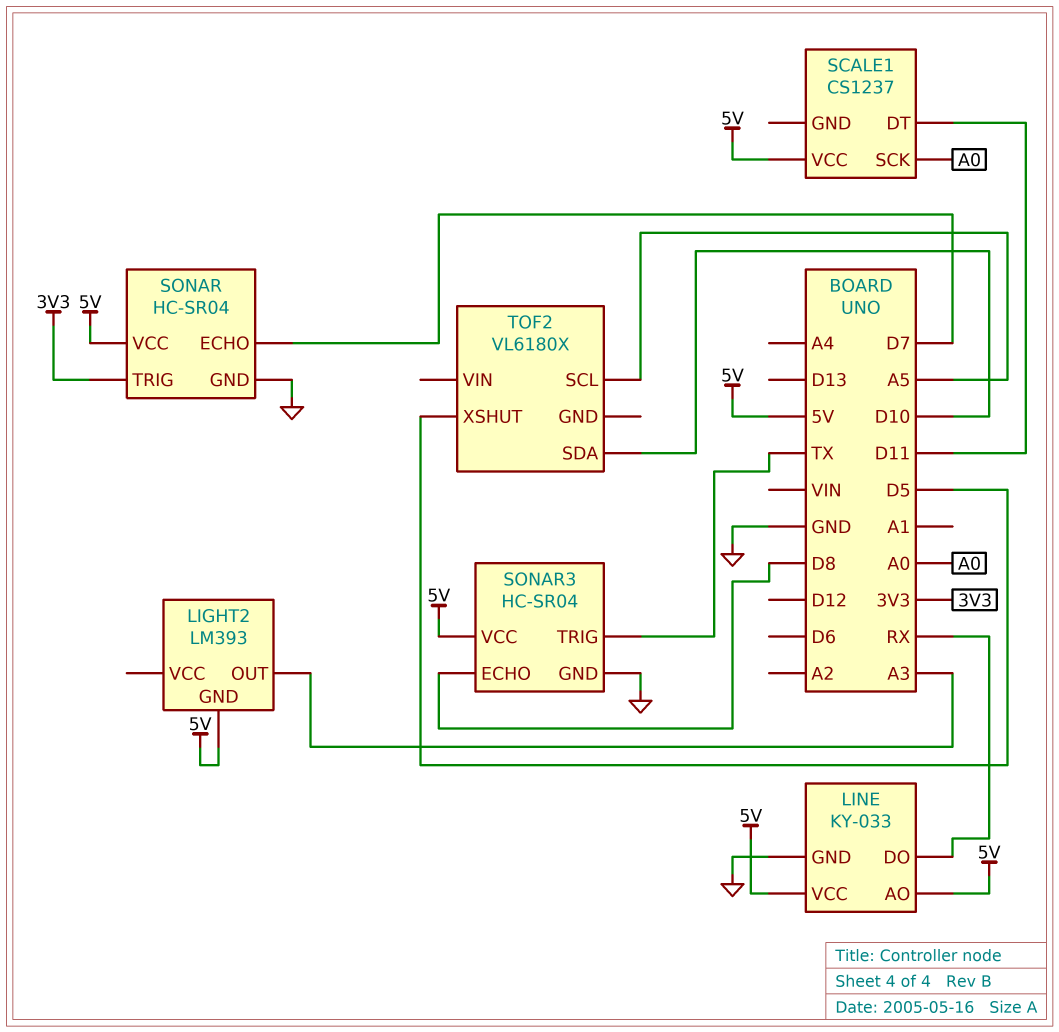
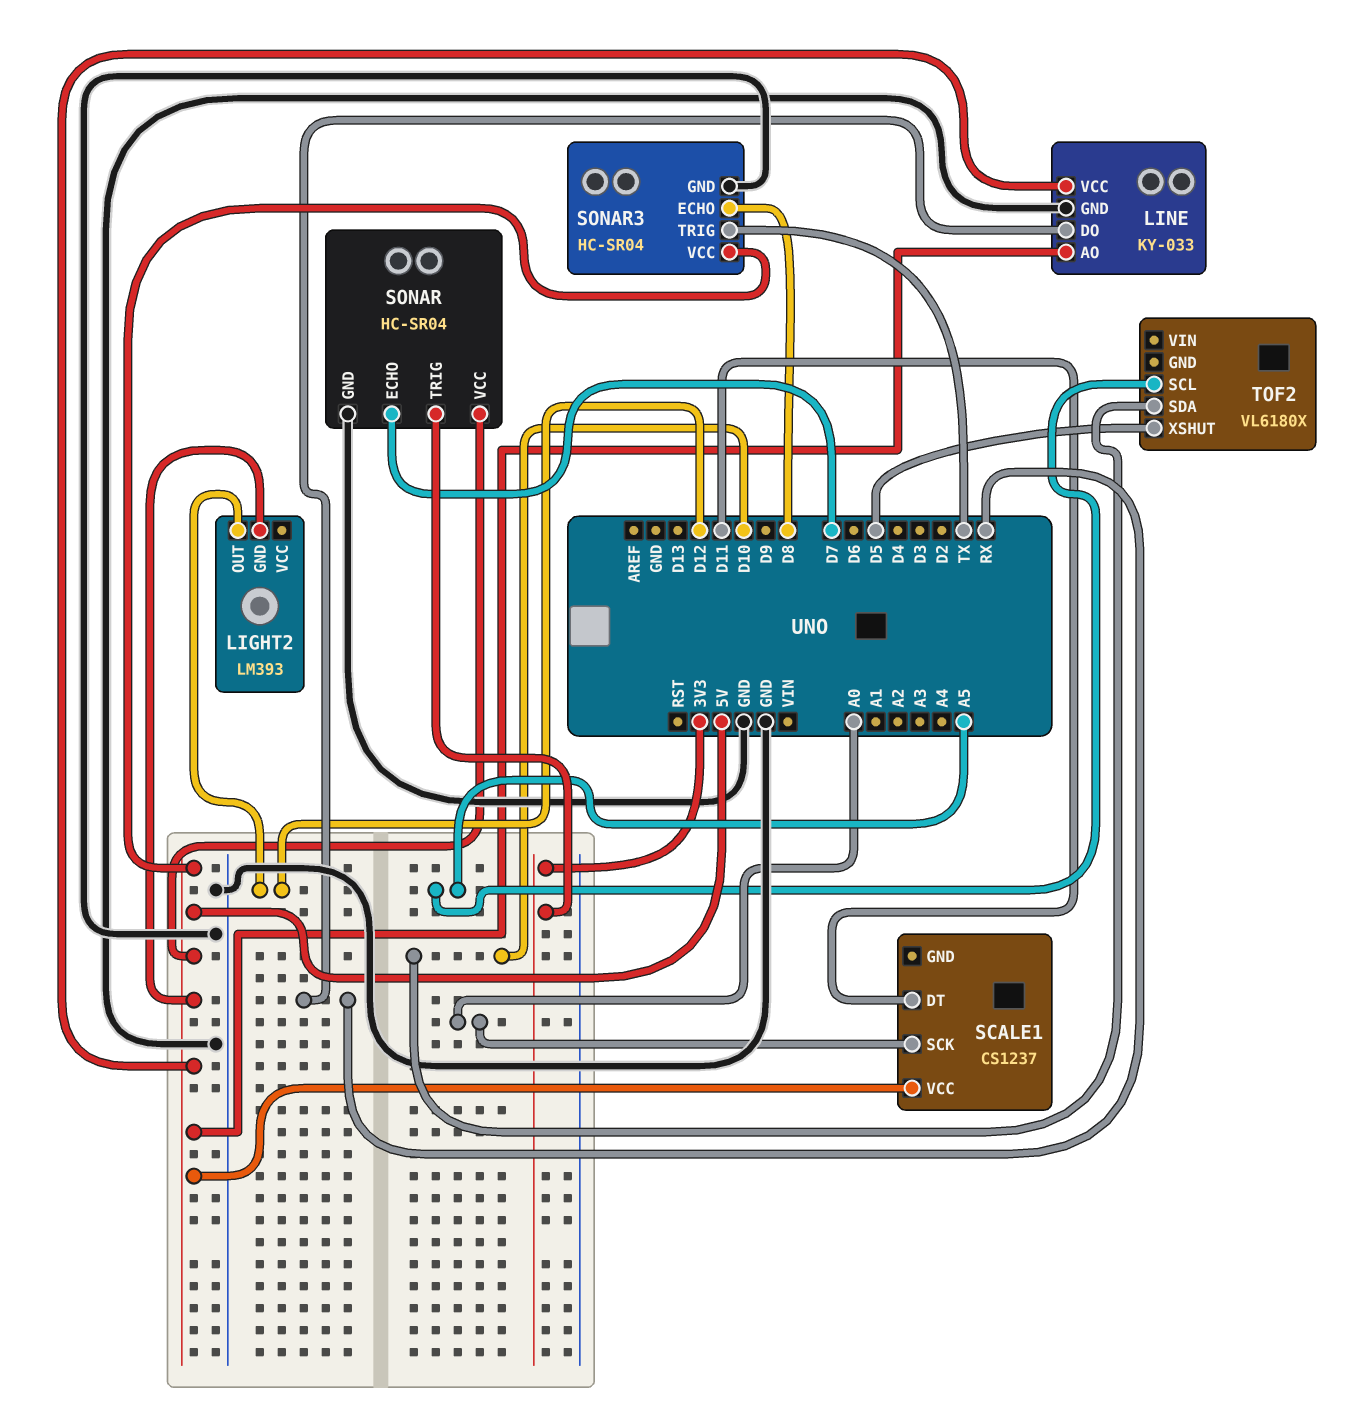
LIGHT2 pin OUT: A3 -> D12

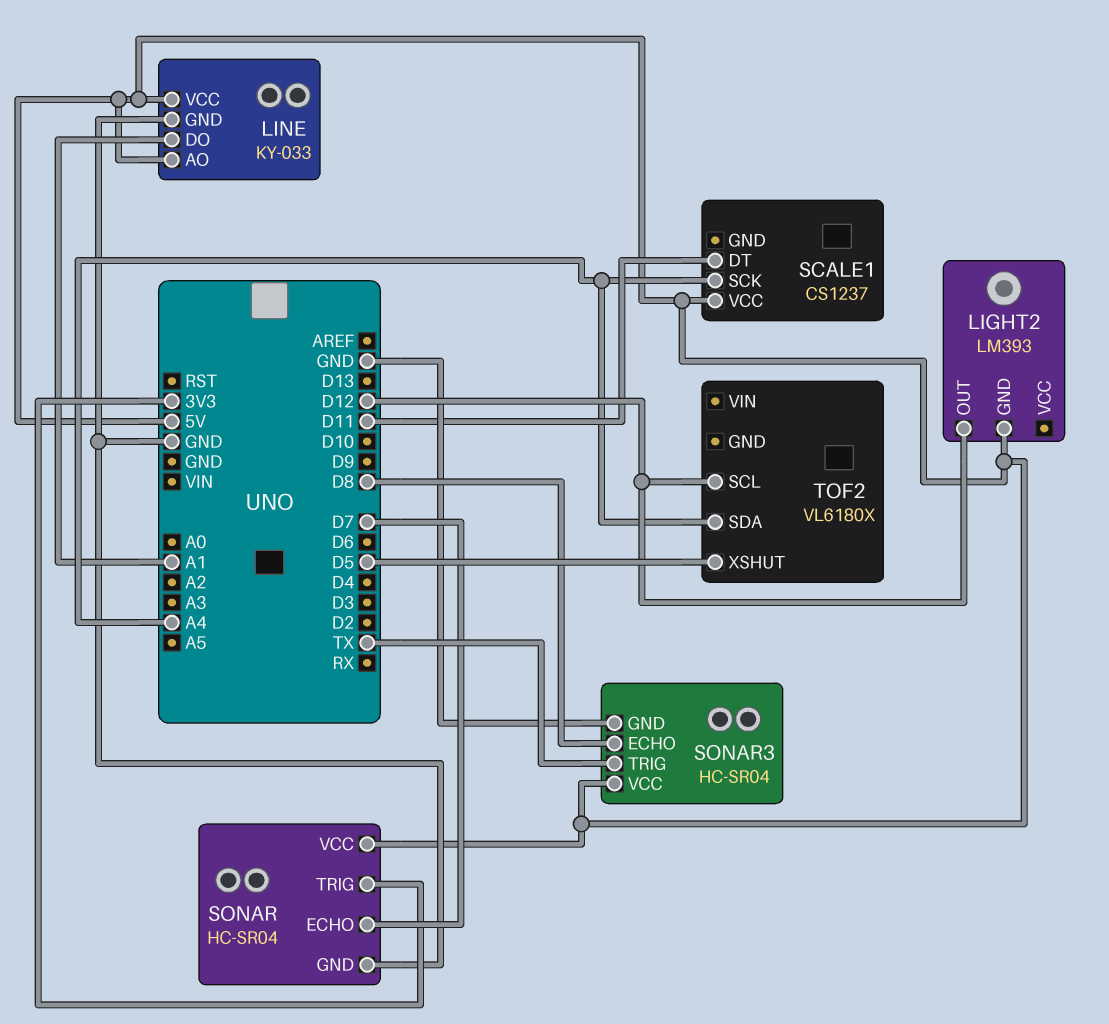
LINE pin DO: RX -> A1
SCALE1 pin SCK: A0 -> A4
TOF2 pin SCL: A5 -> D12
TOF2 pin SDA: D10 -> A4

